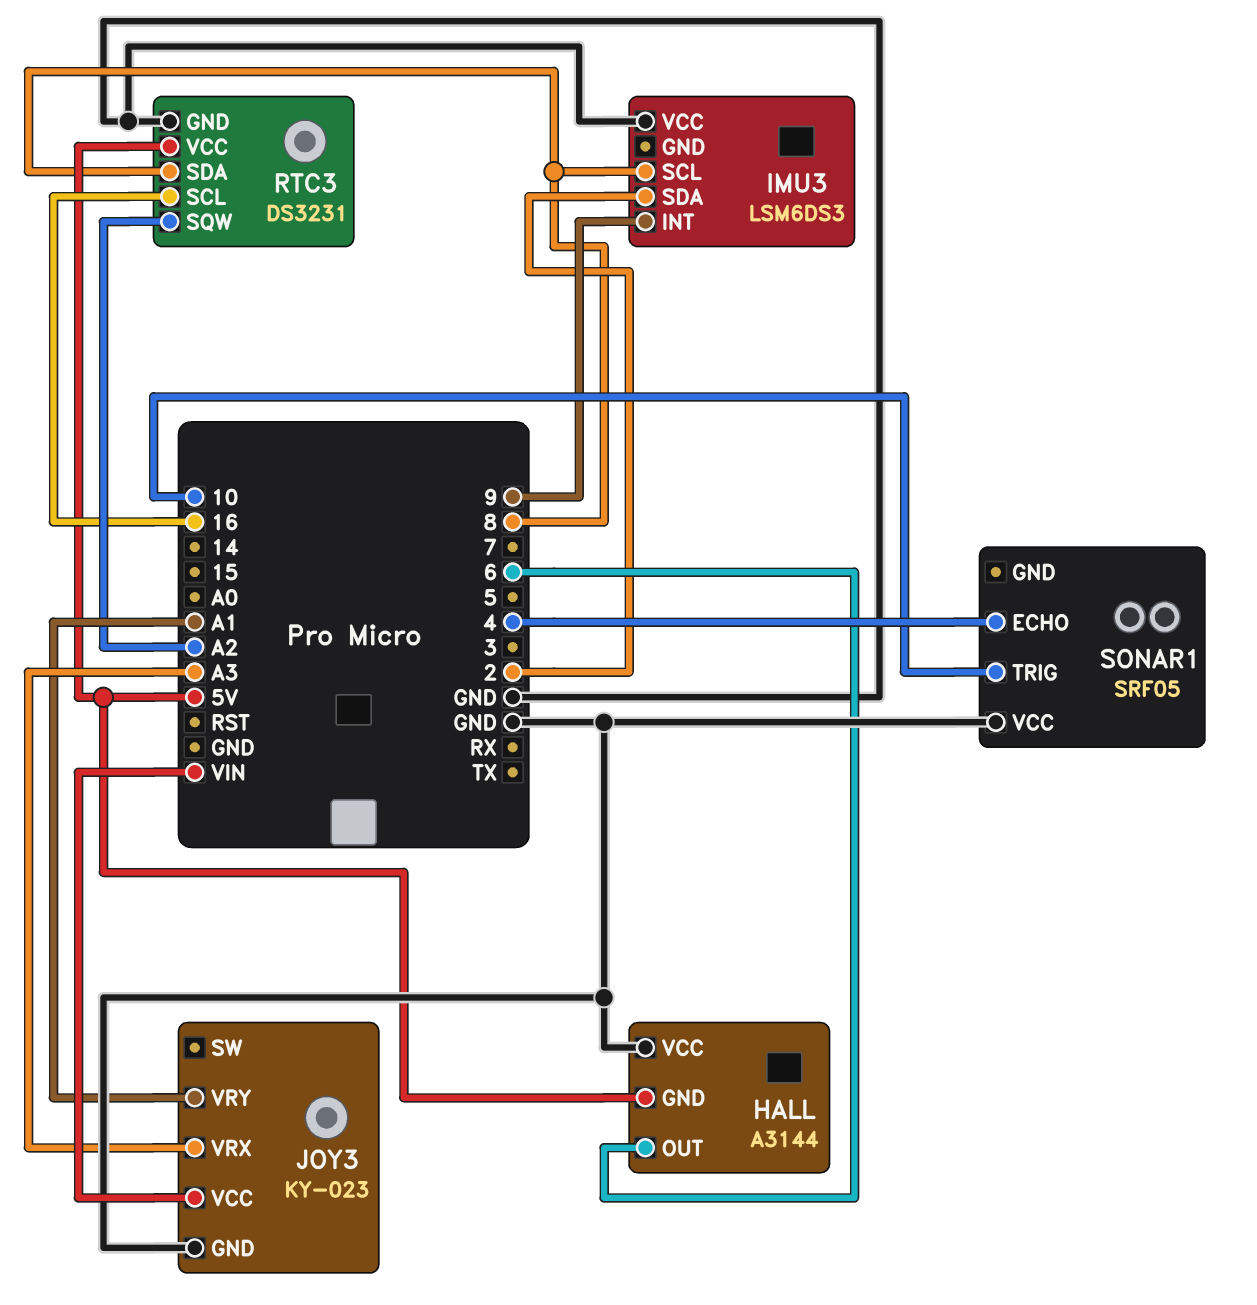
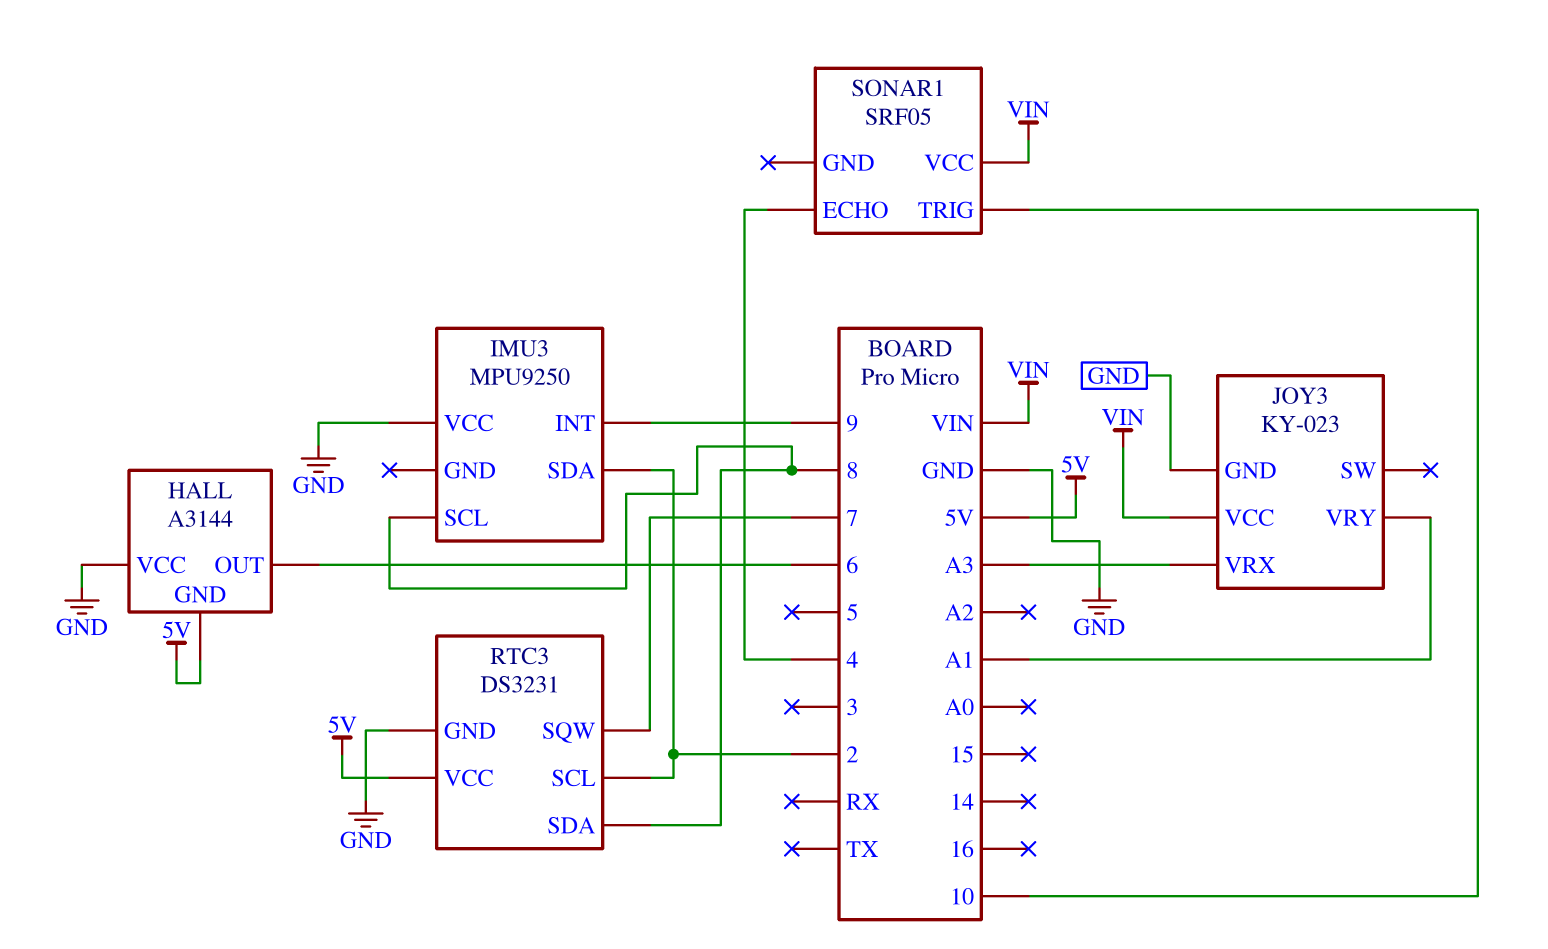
IMU3: LSM6DS3 -> MPU9250
RTC3 pin SCL: 16 -> 2
RTC3 pin SQW: A2 -> 7
SONAR1 pin VCC: GND -> VIN

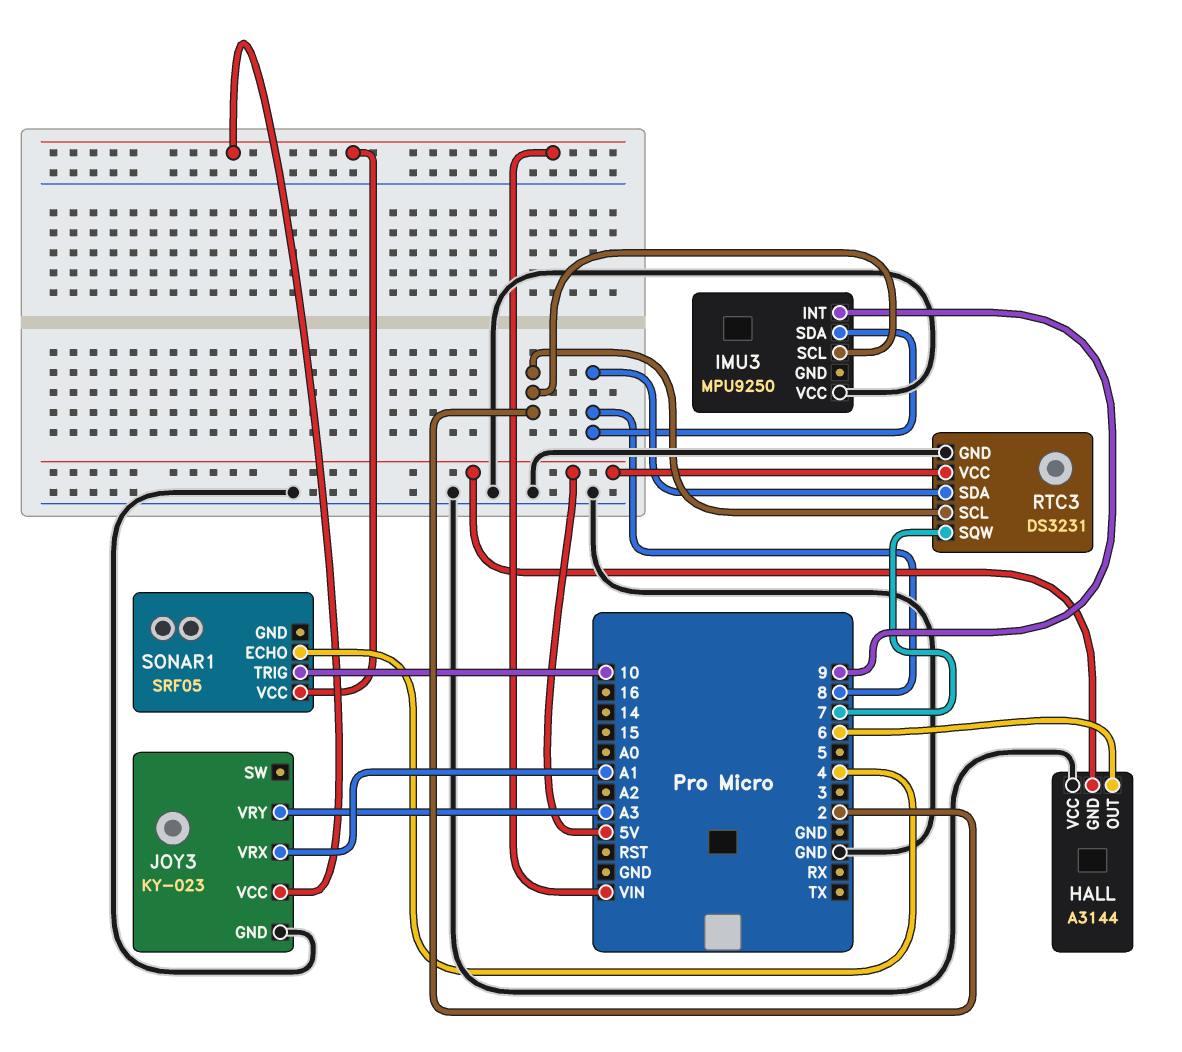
IMU3 pin SCL: 8 -> 2
IMU3 pin SDA: 2 -> 8
JOY3 pin VRX: A3 -> A1
JOY3 pin VRY: A1 -> A3

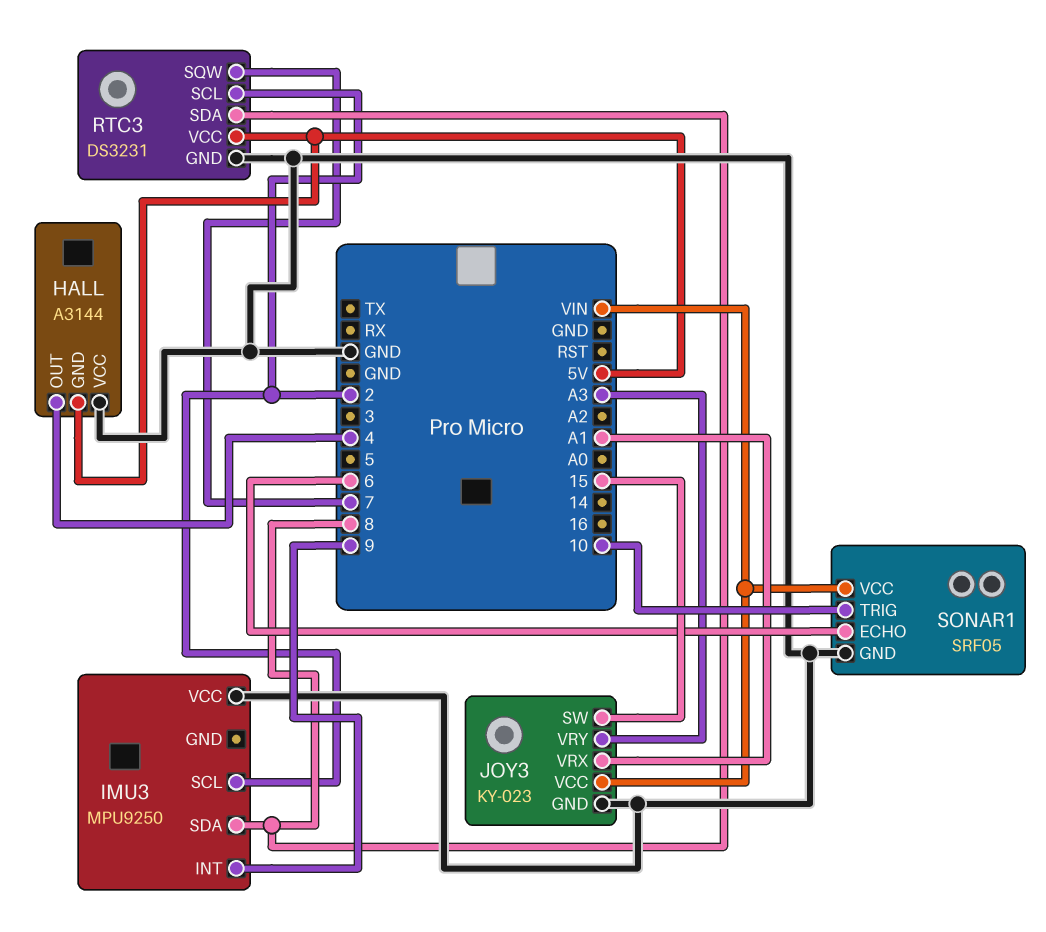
HALL pin OUT: 6 -> 4
JOY3 pin SW: none -> 15
SONAR1 pin ECHO: 4 -> 6
SONAR1 pin GND: none -> GND

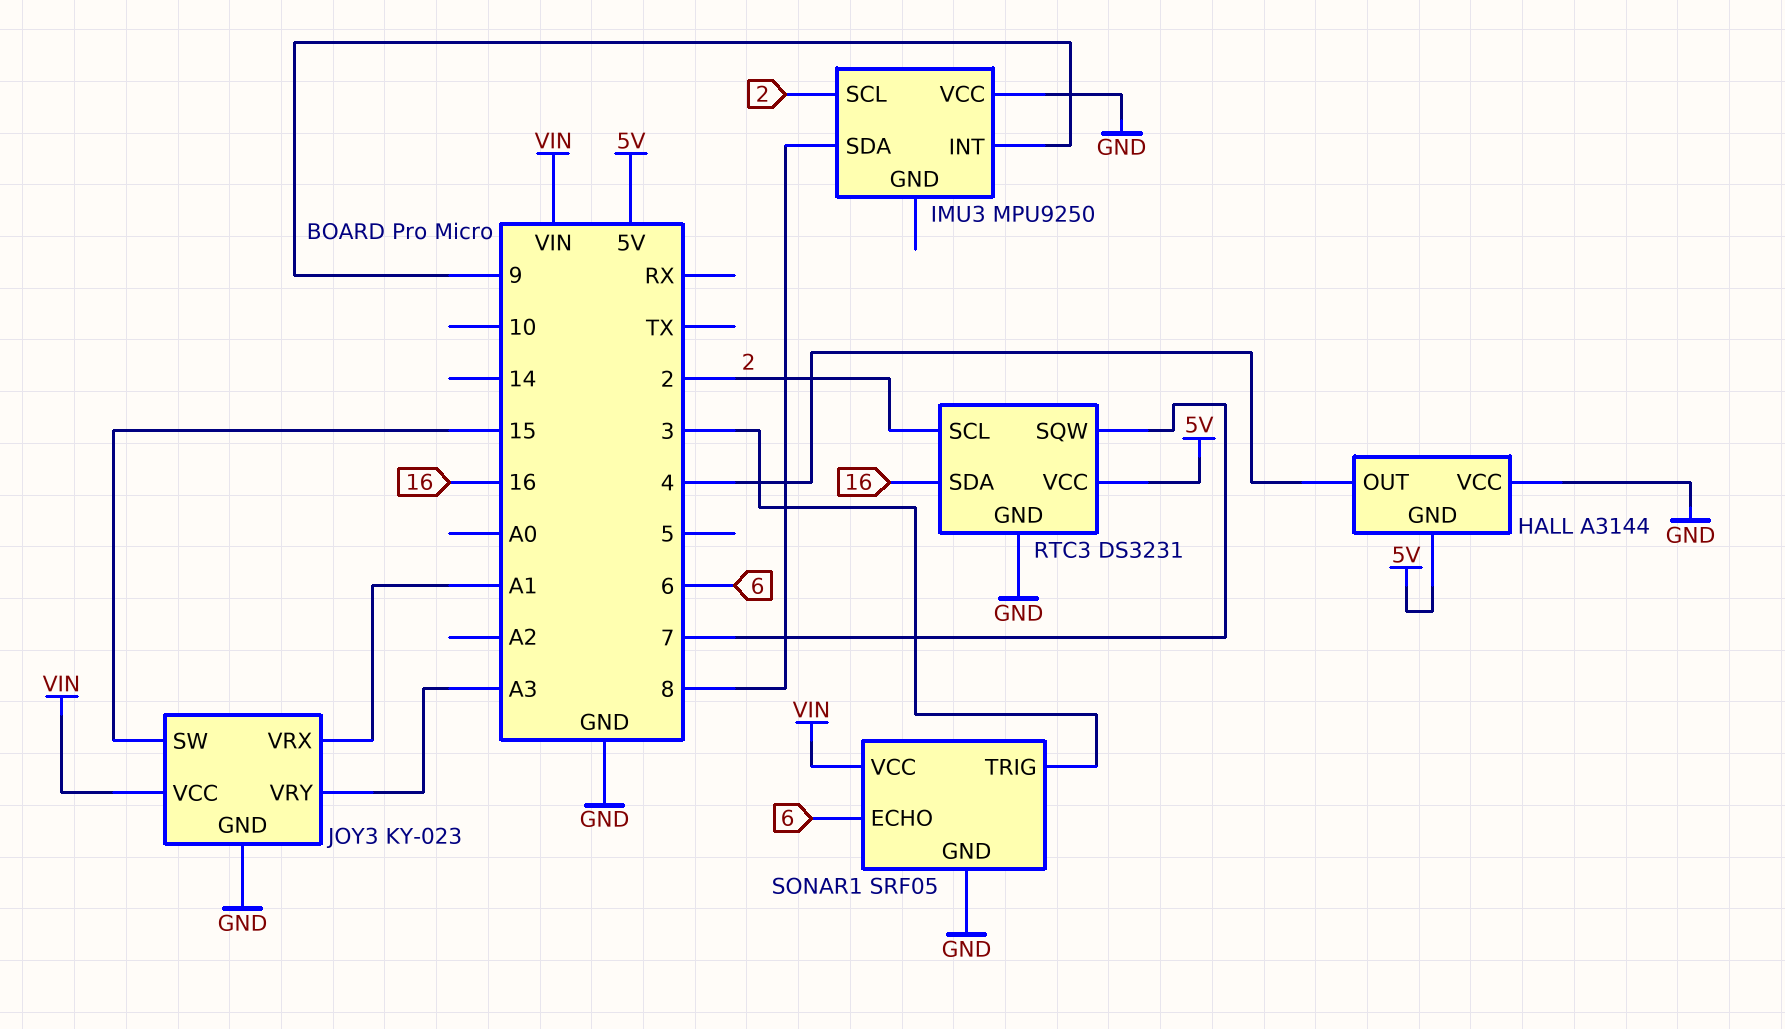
RTC3 pin SDA: 8 -> 16
SONAR1 pin TRIG: 10 -> 3

